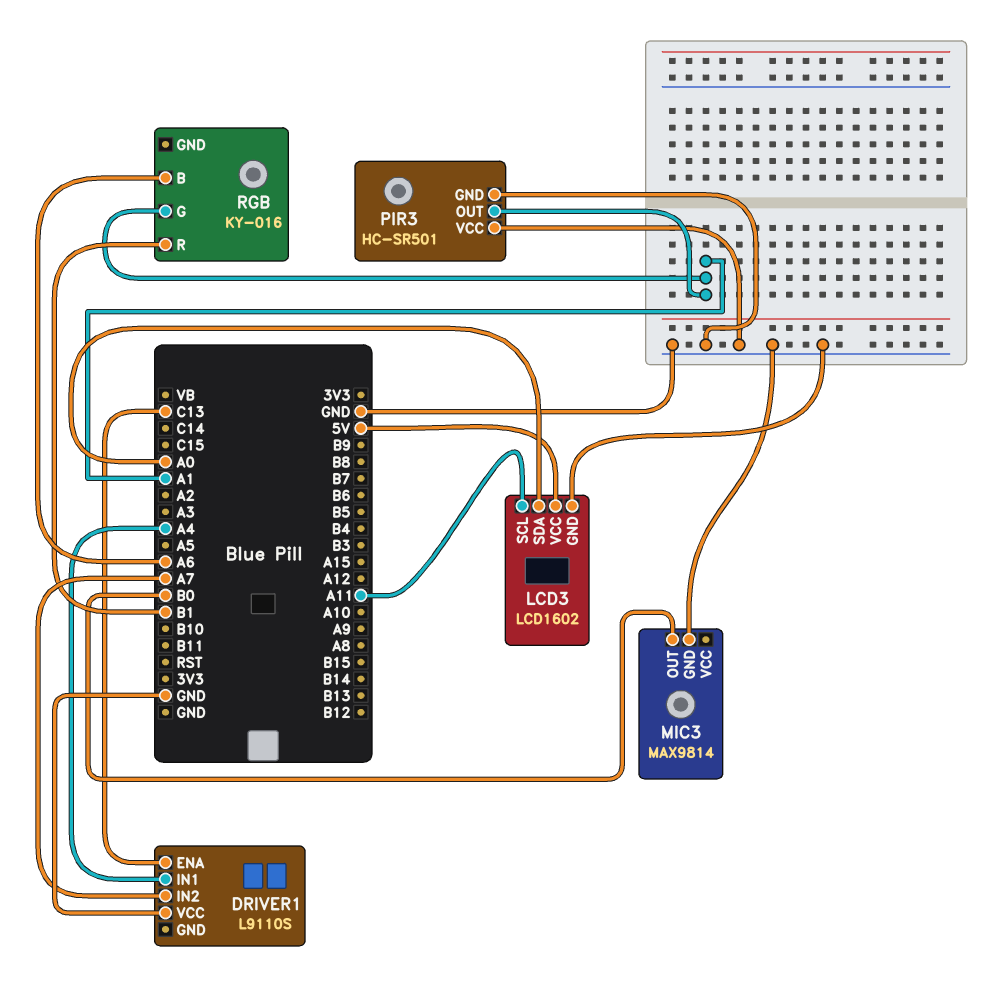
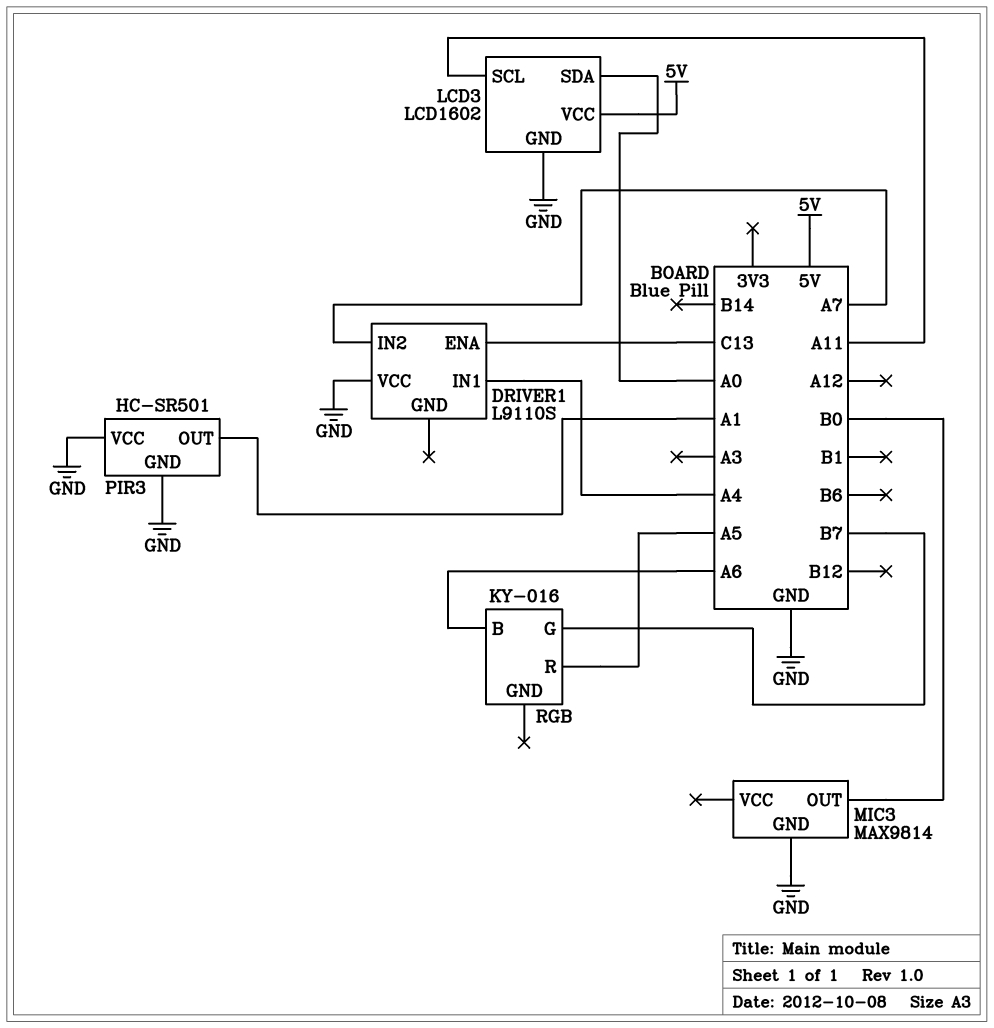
RGB pin G: A1 -> B7
RGB pin R: B1 -> A5

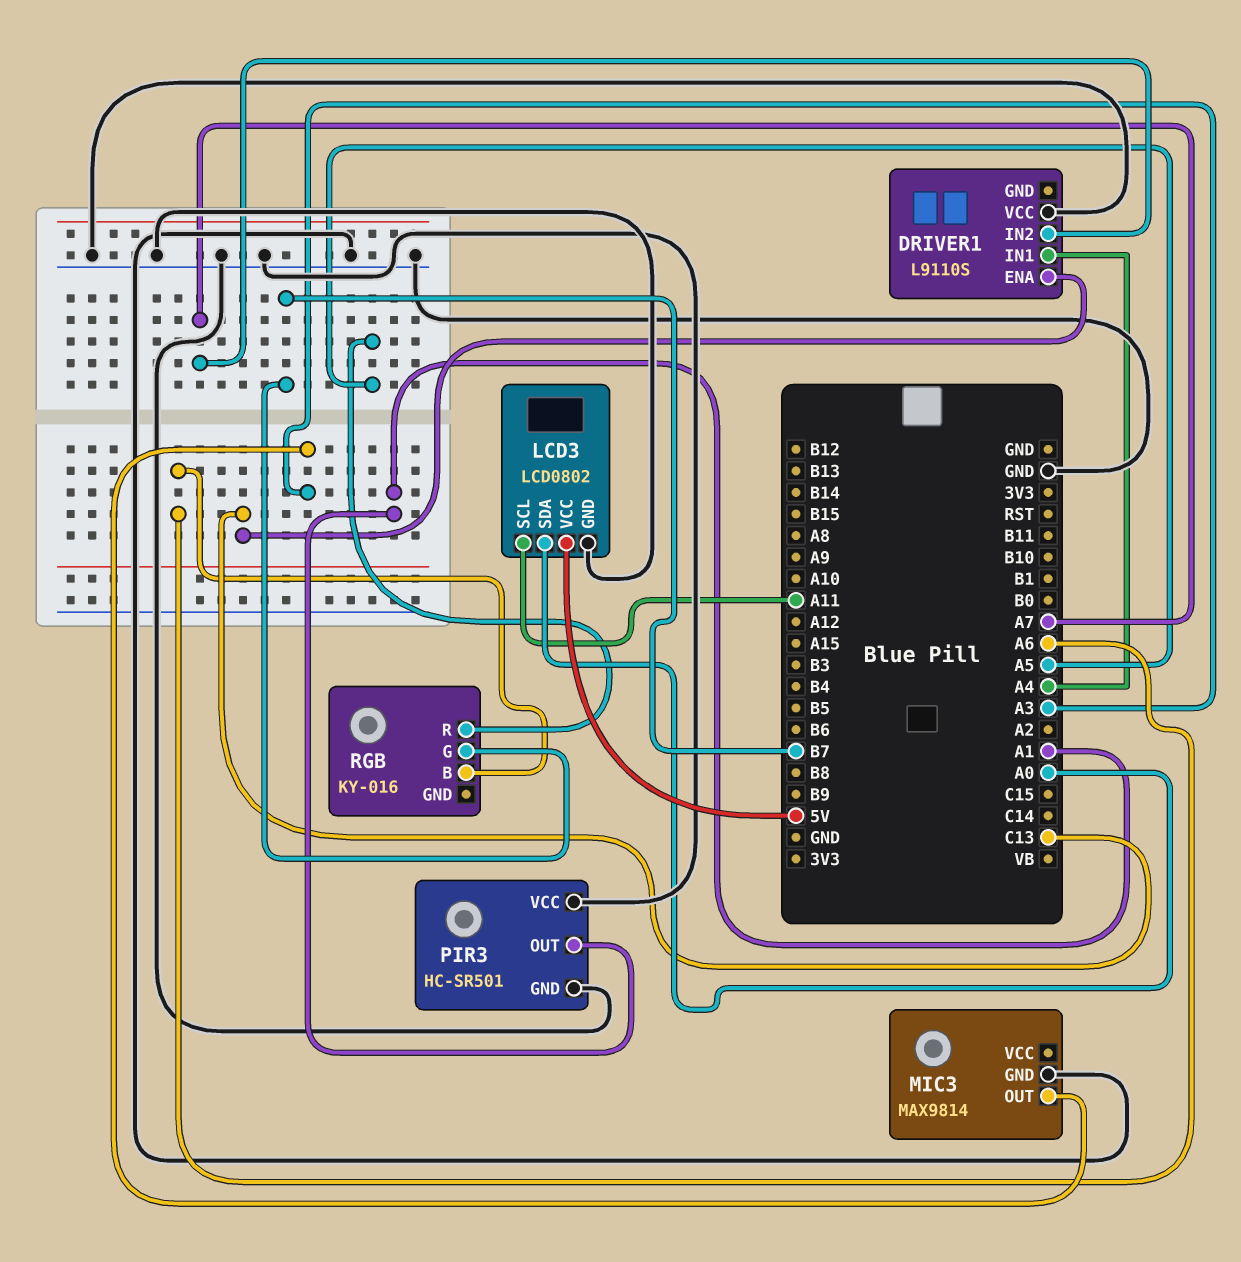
LCD3: LCD1602 -> LCD0802
MIC3 pin OUT: B0 -> A3

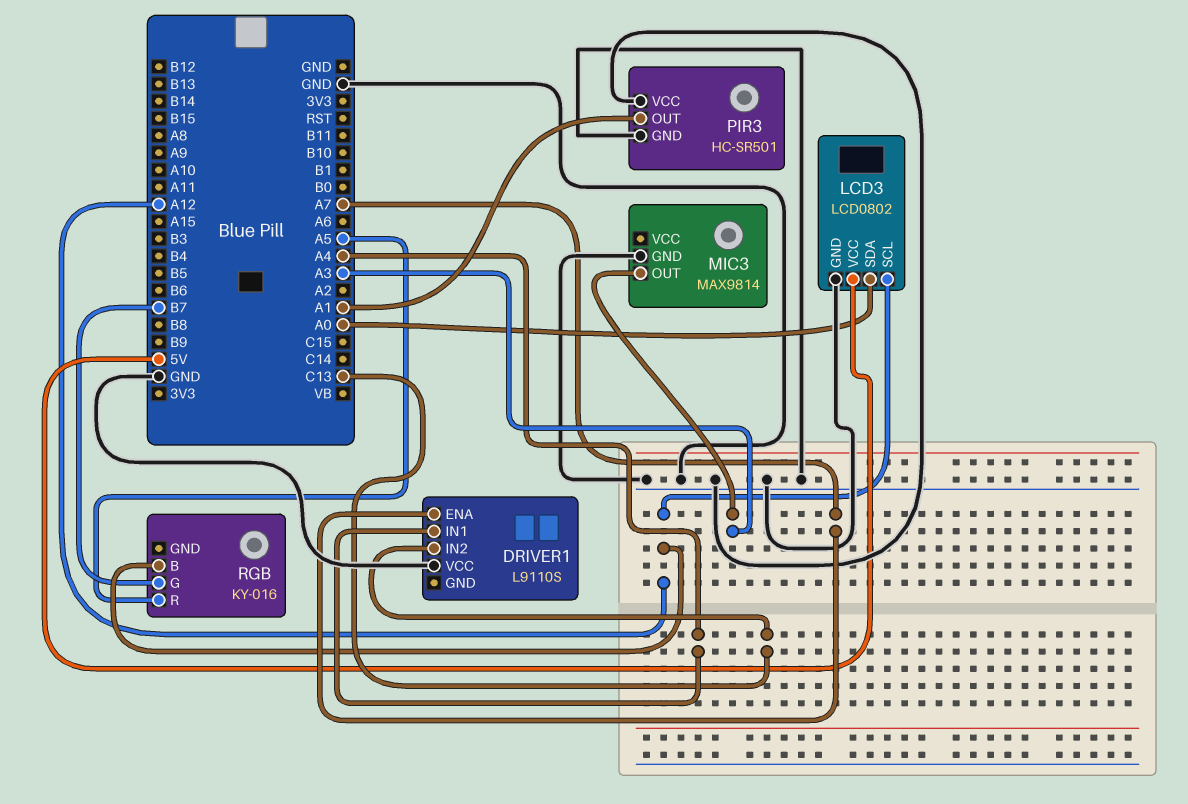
DRIVER1 pin ENA: C13 -> A7
DRIVER1 pin IN2: A7 -> C13
LCD3 pin SCL: A11 -> A12
RGB pin B: A6 -> A12

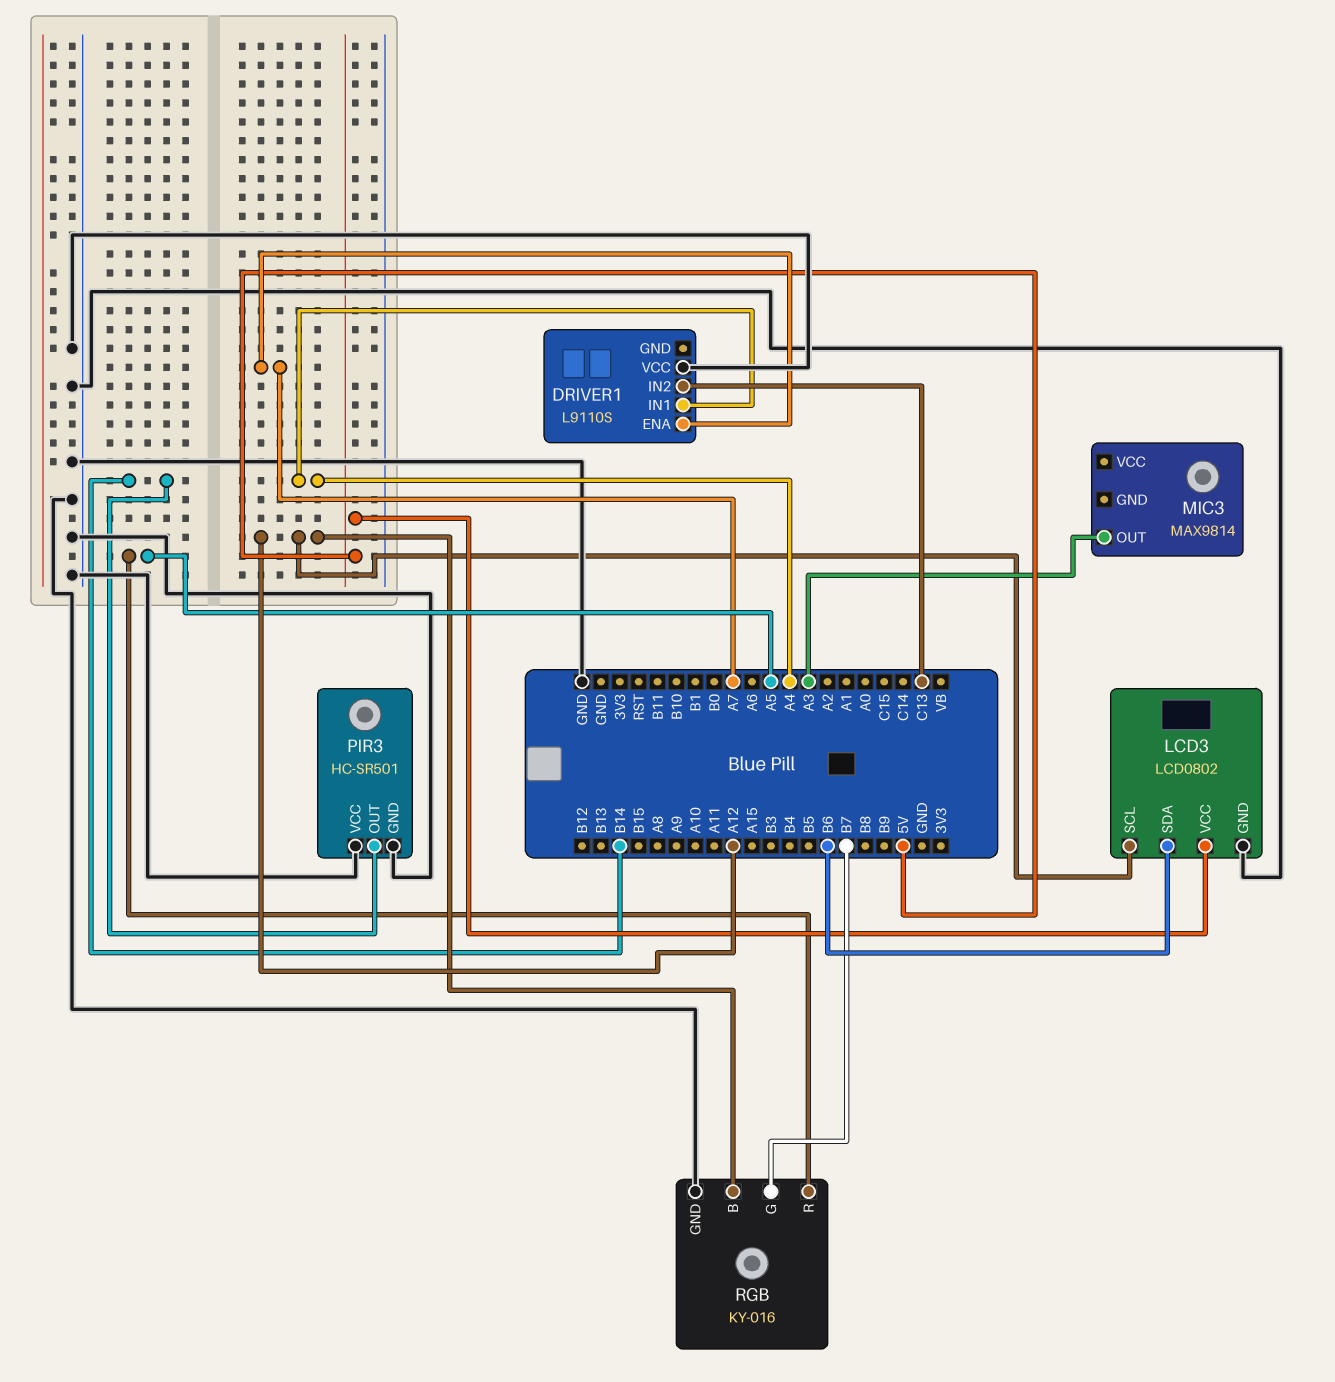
LCD3 pin SDA: A0 -> B6
MIC3 pin GND: GND -> none
PIR3 pin OUT: A1 -> B14
RGB pin GND: none -> GND

